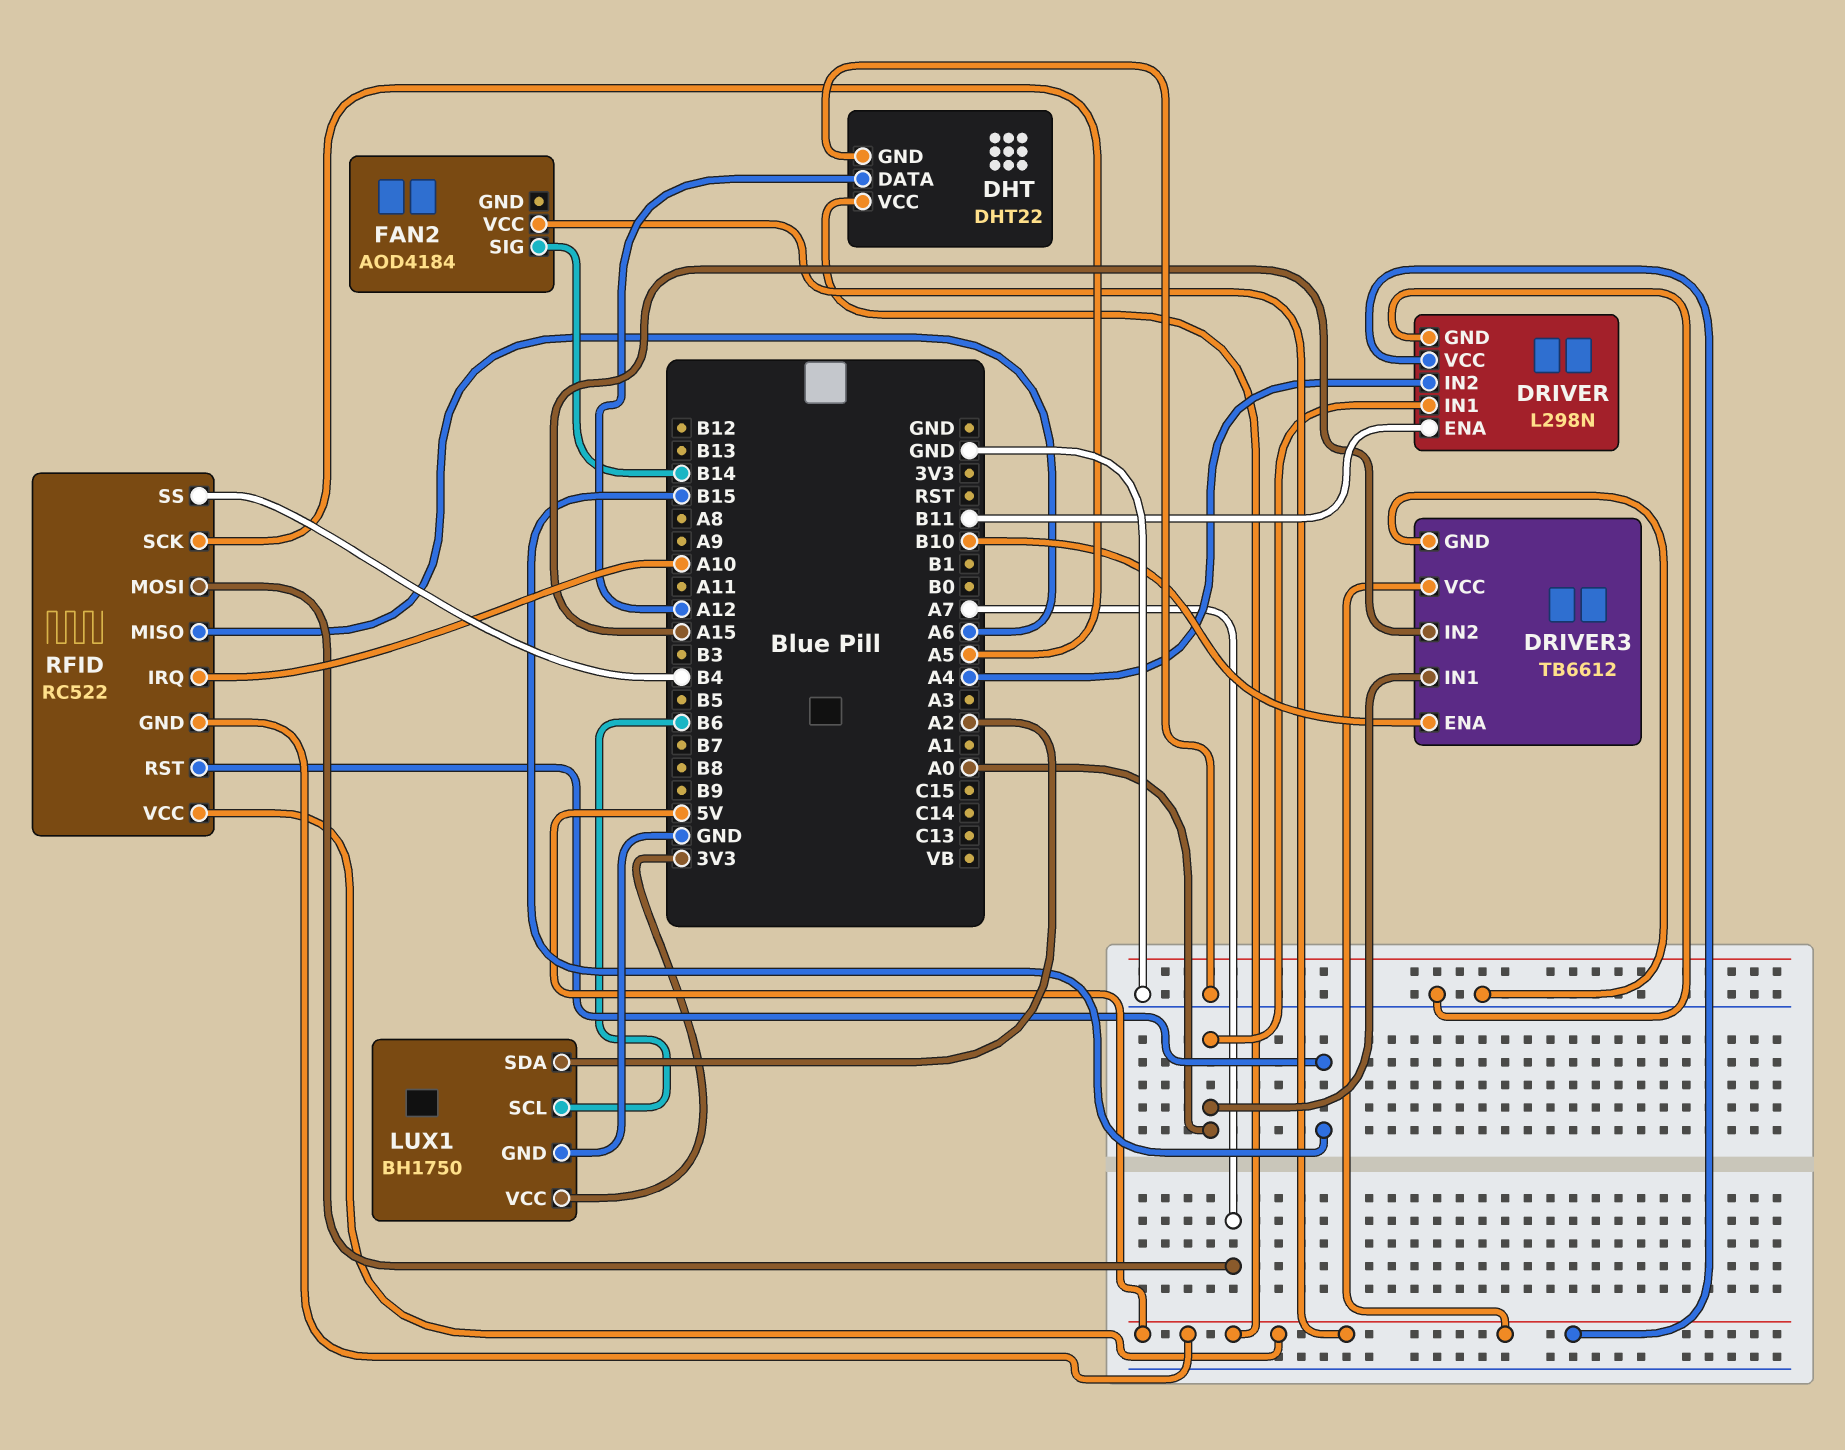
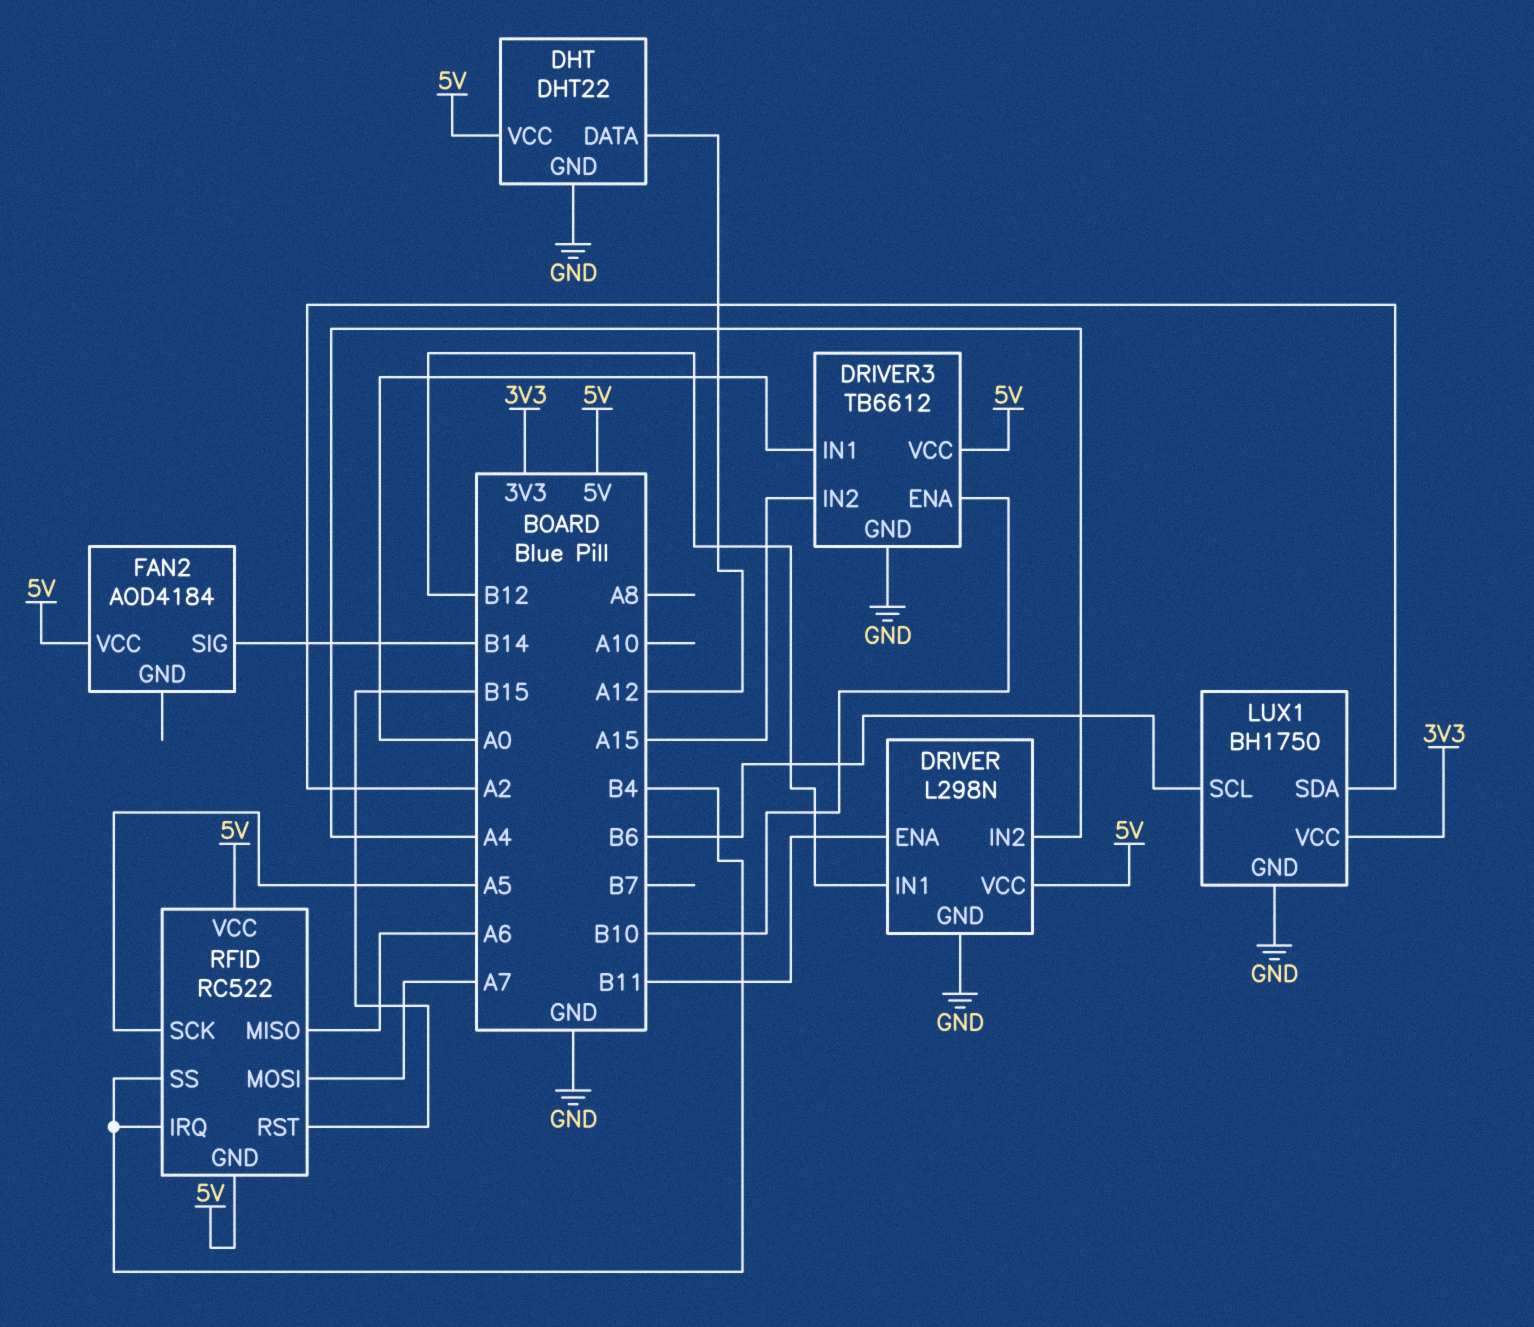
DRIVER pin IN1: A0 -> B12
RFID pin IRQ: A10 -> B4

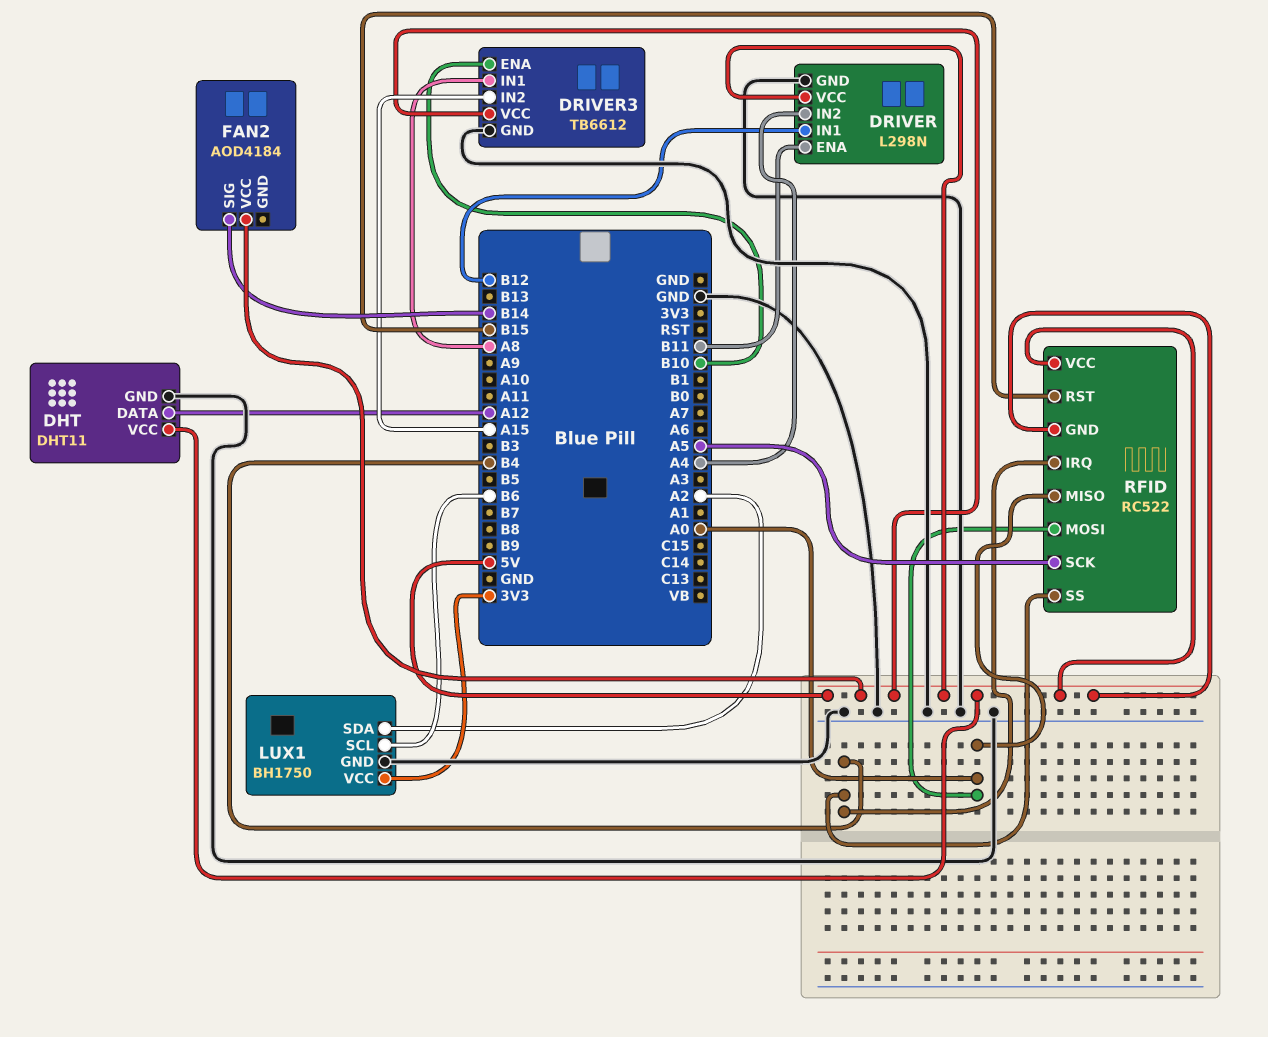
DHT: DHT22 -> DHT11
DRIVER3 pin IN1: A0 -> A8
RFID pin MISO: A6 -> A0
RFID pin MOSI: A7 -> A0

